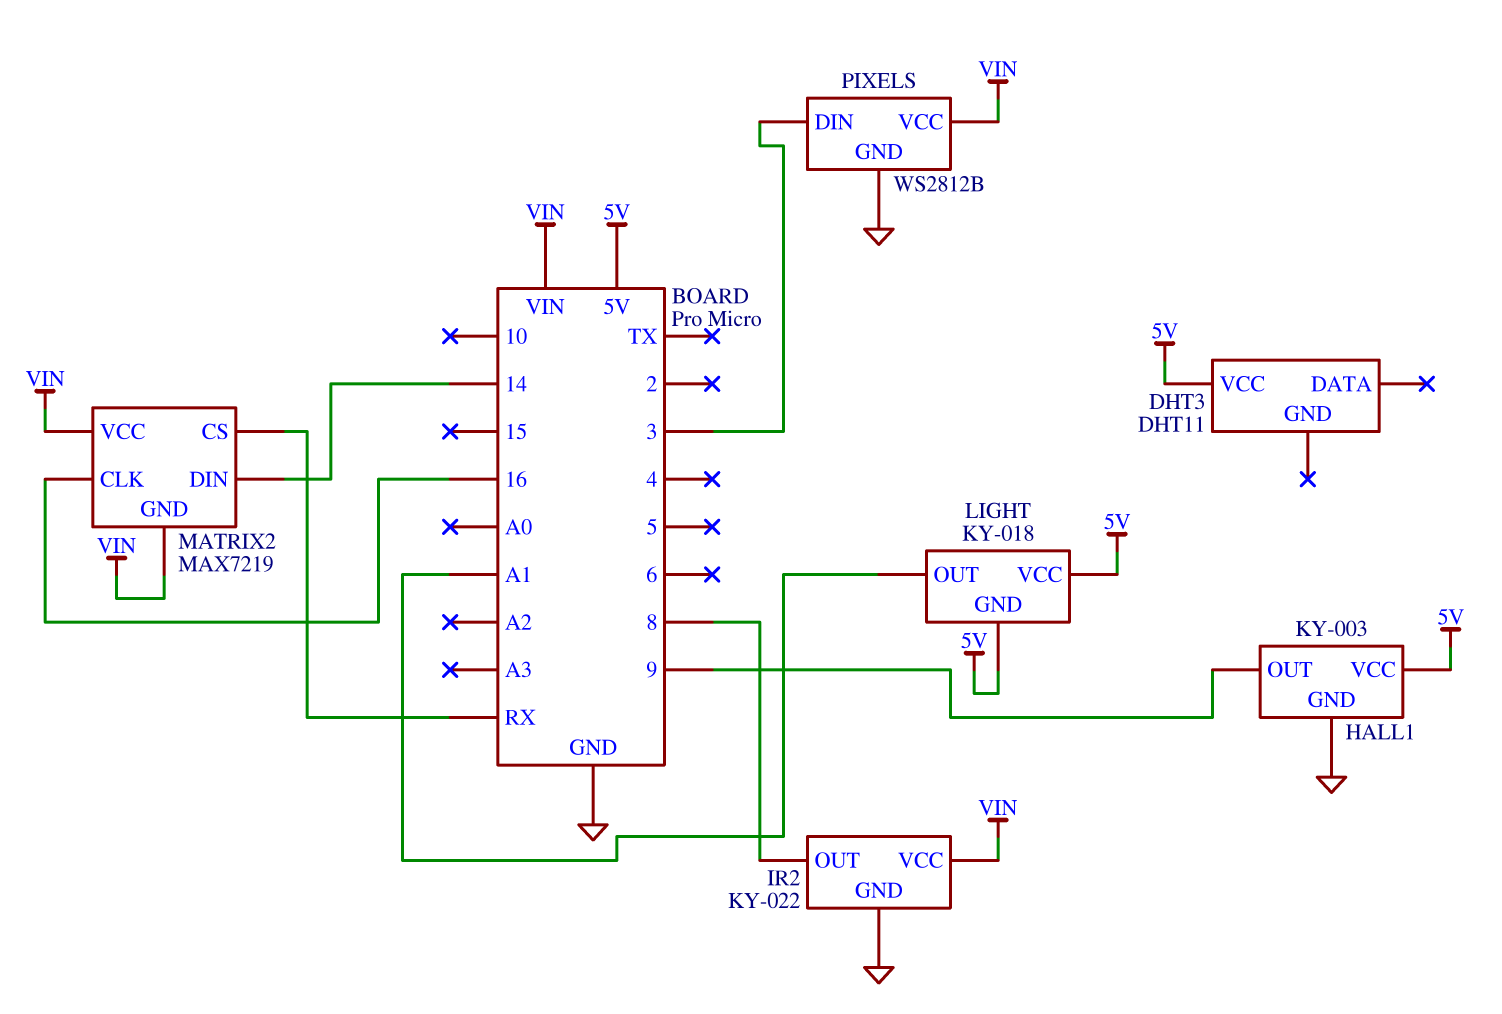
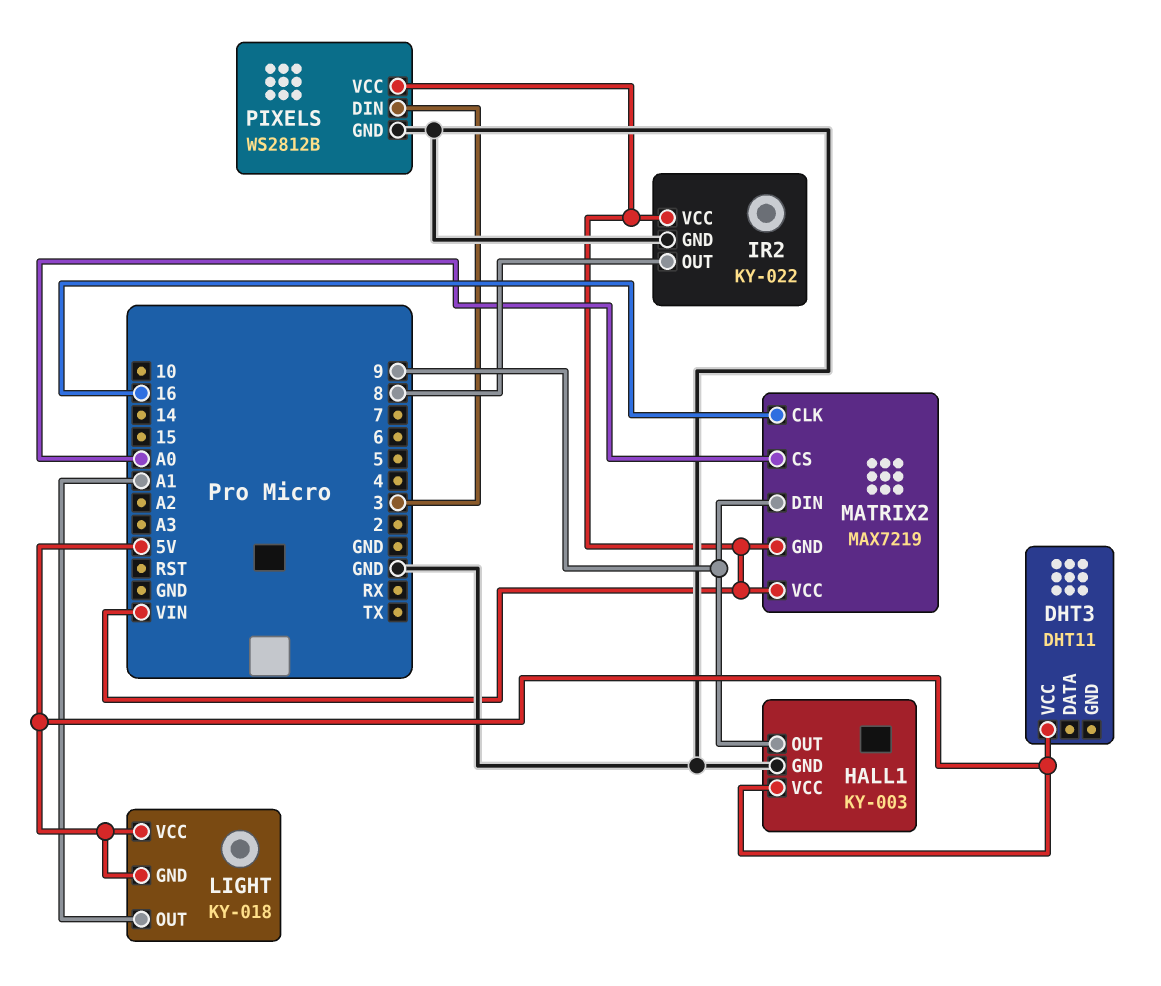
MATRIX2 pin CS: RX -> A0
MATRIX2 pin DIN: 14 -> 9

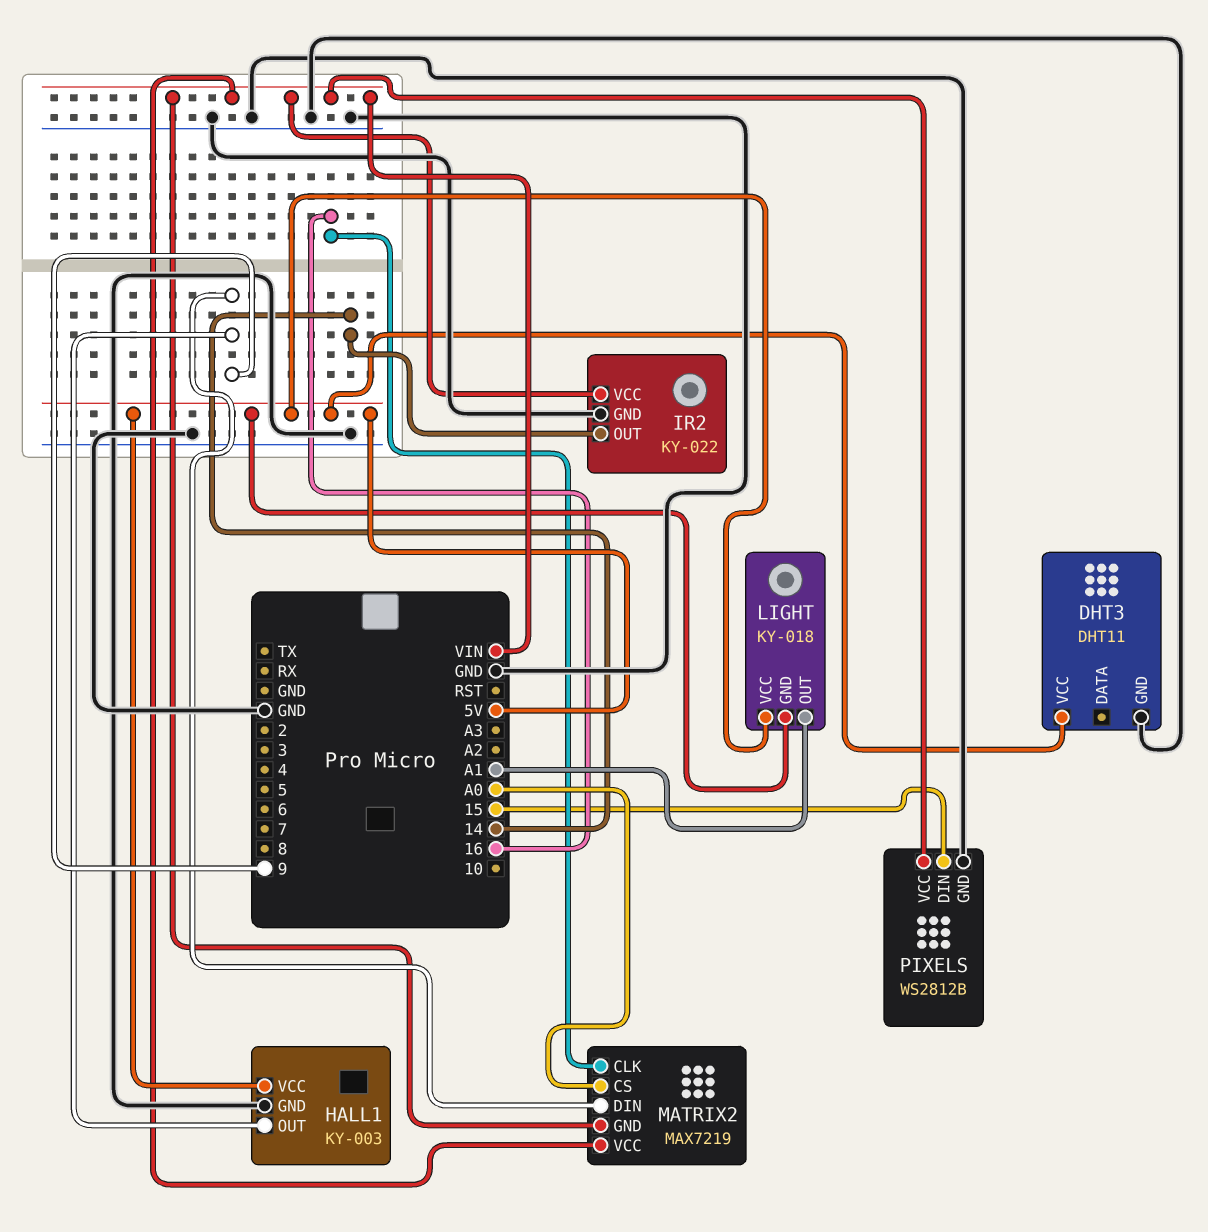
DHT3 pin GND: none -> GND
IR2 pin OUT: 8 -> 14
PIXELS pin DIN: 3 -> 15

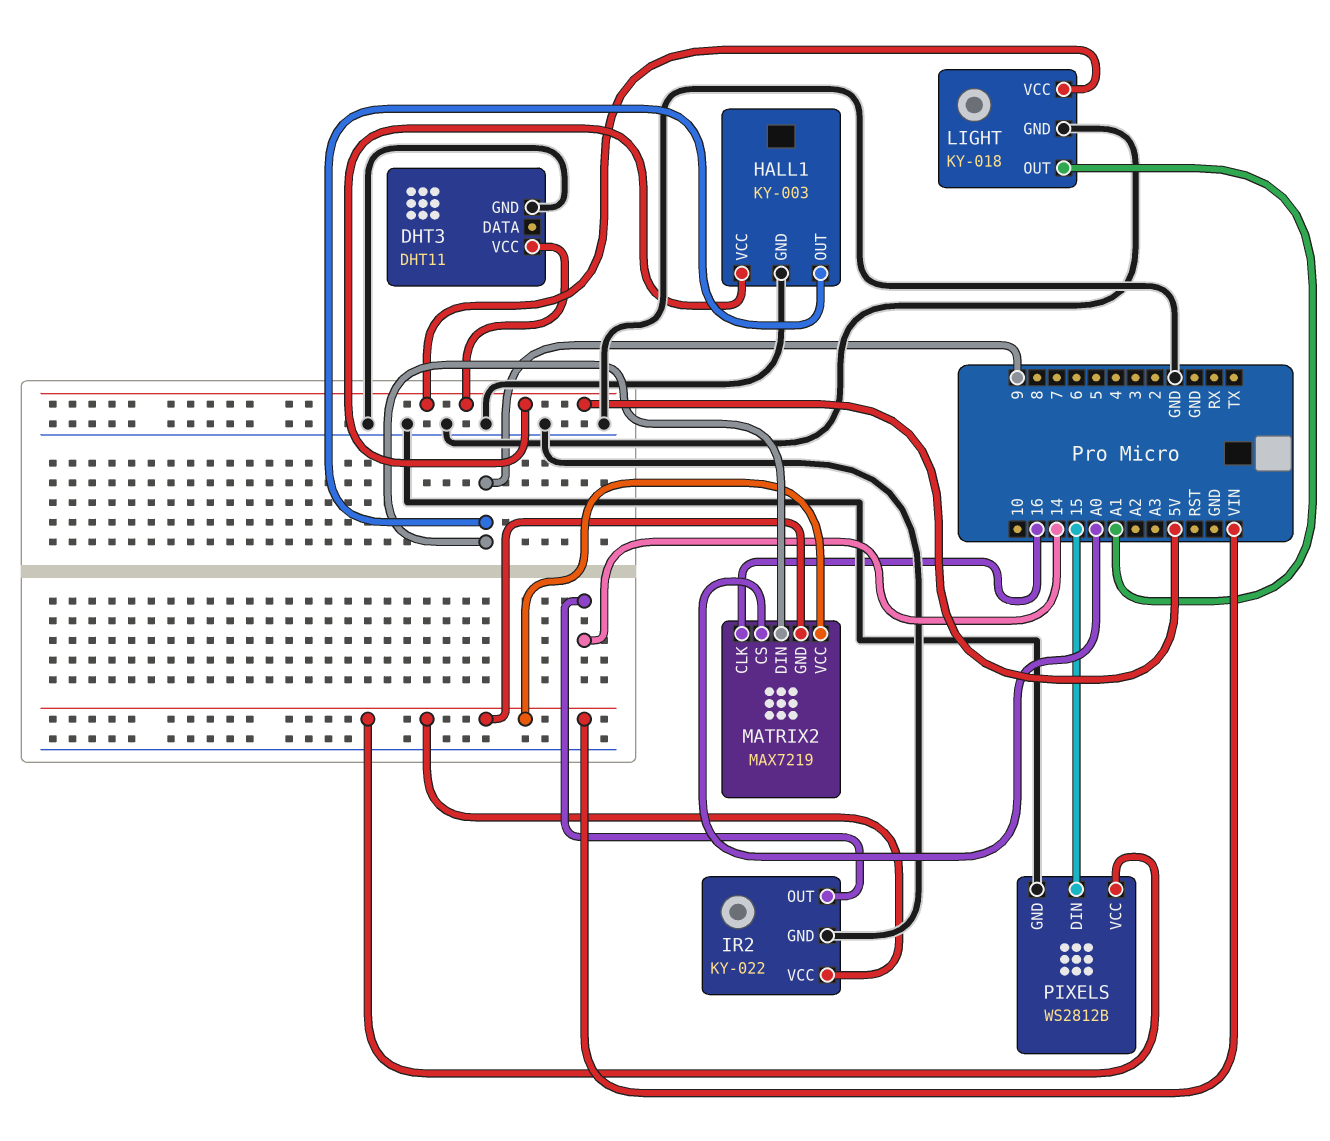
LIGHT pin GND: 5V -> GND

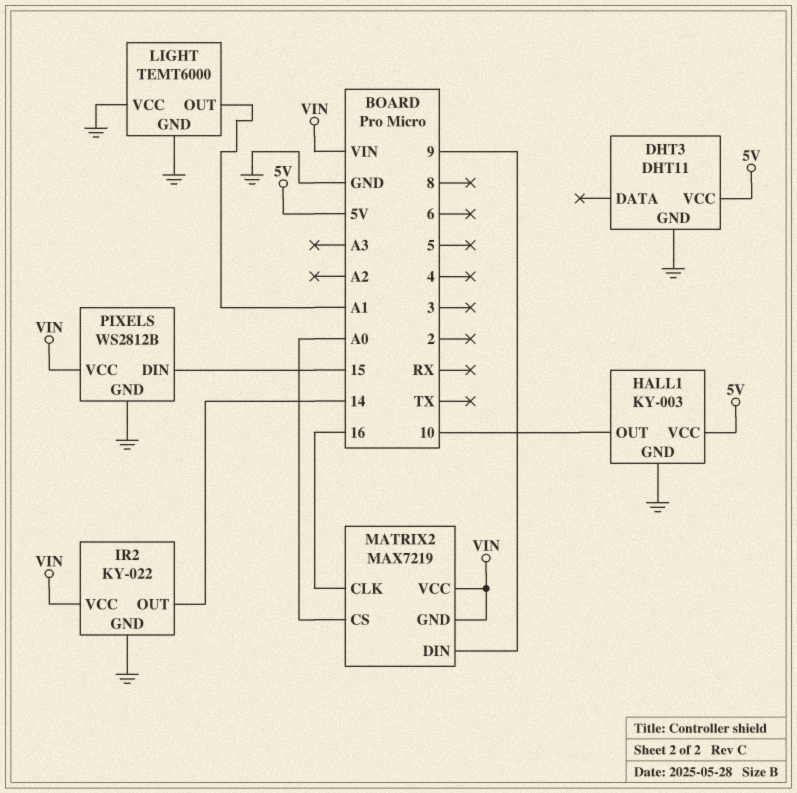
HALL1 pin OUT: 9 -> 10
LIGHT: KY-018 -> TEMT6000
LIGHT pin VCC: 5V -> GND

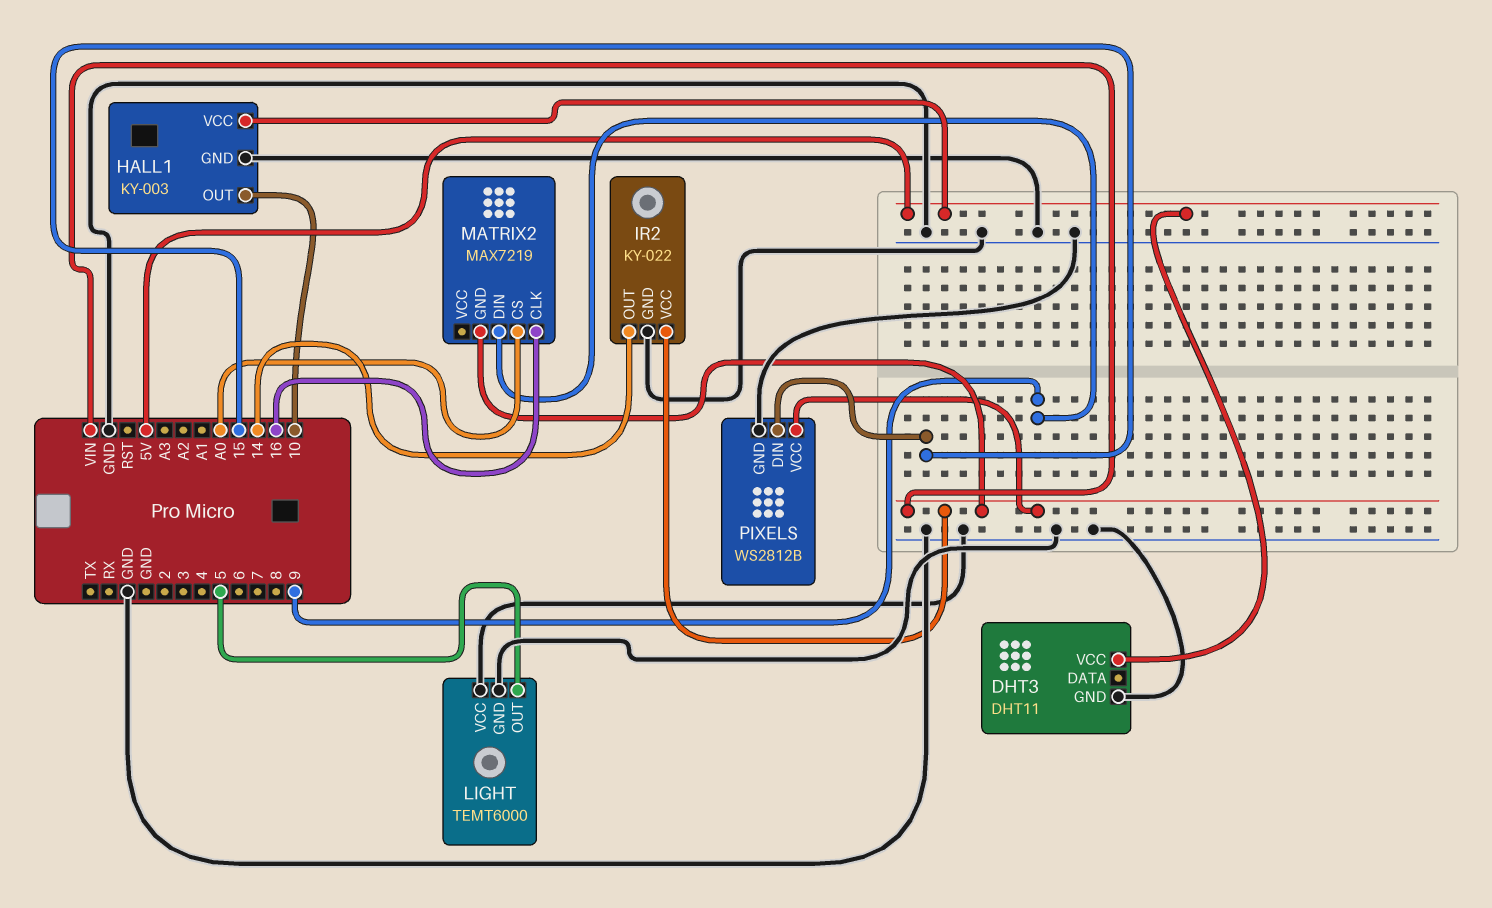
LIGHT pin OUT: A1 -> 5
MATRIX2 pin VCC: VIN -> none

